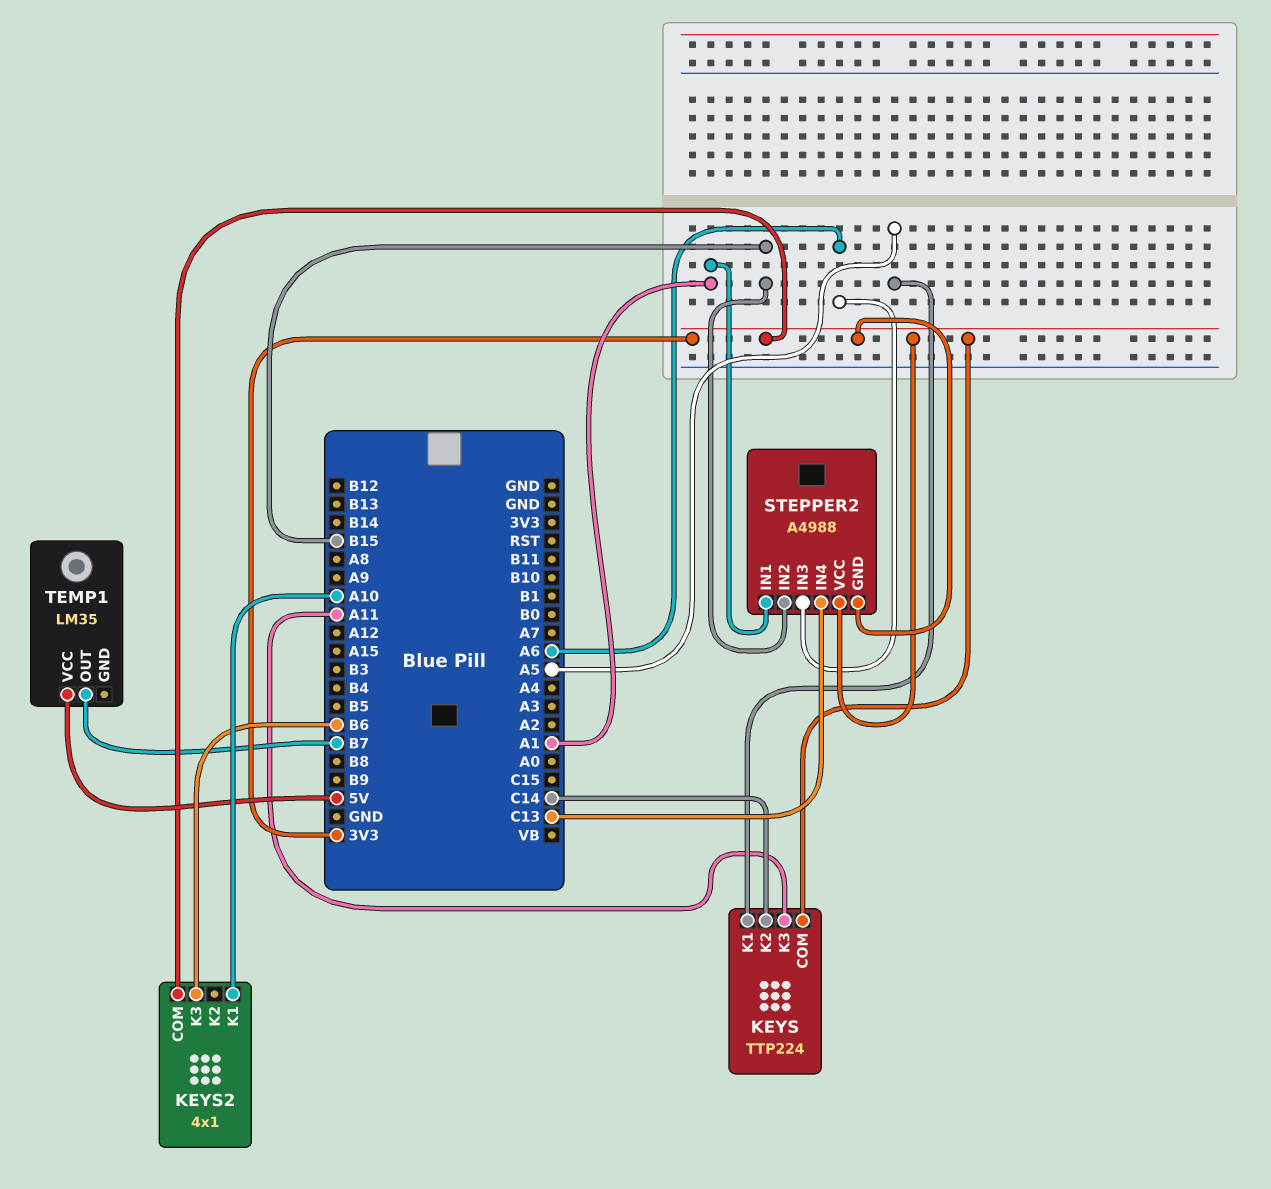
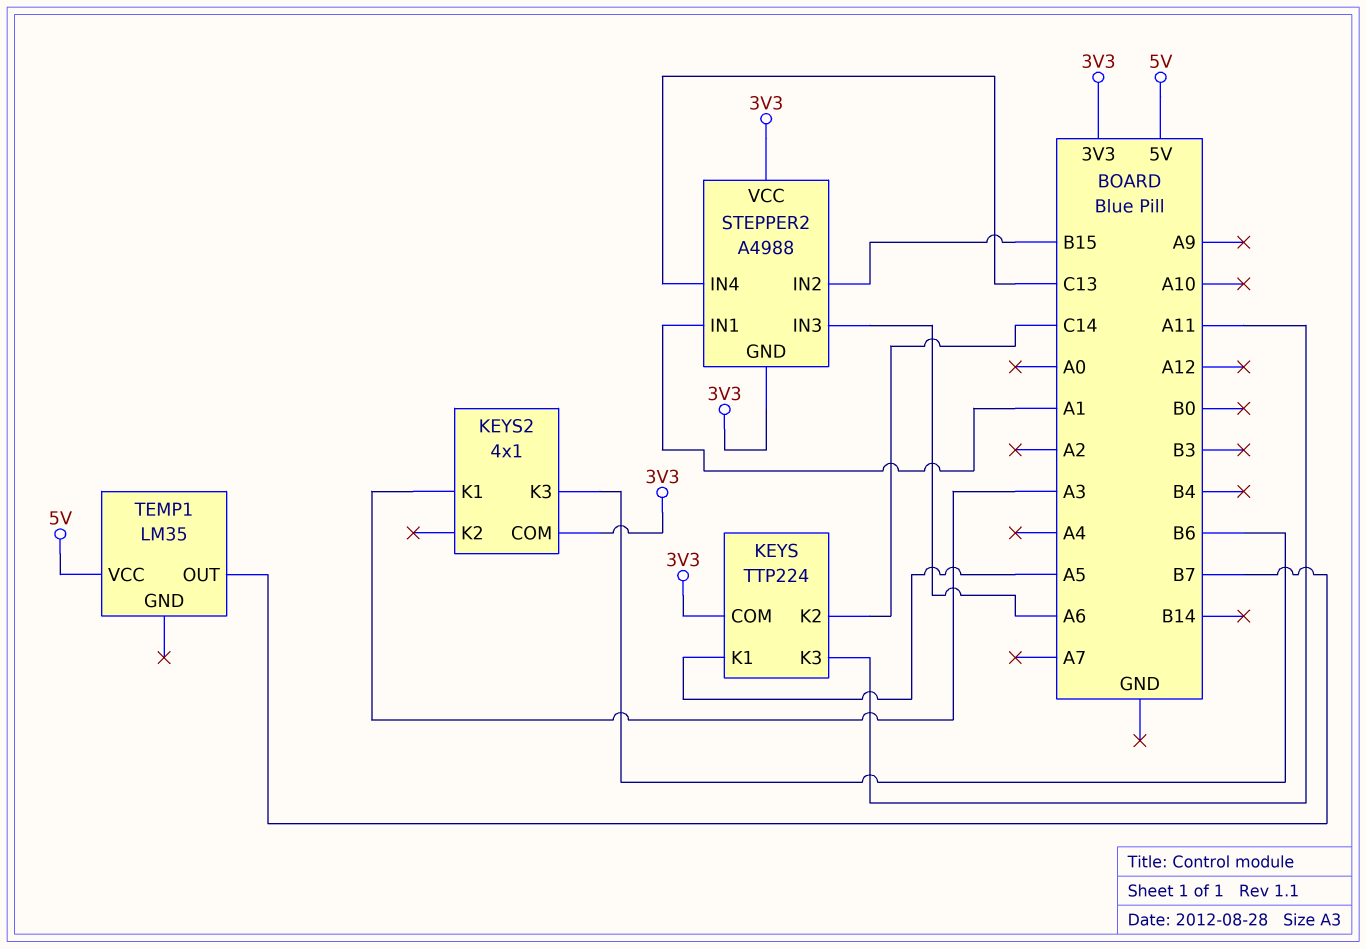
KEYS2 pin K1: A10 -> A3

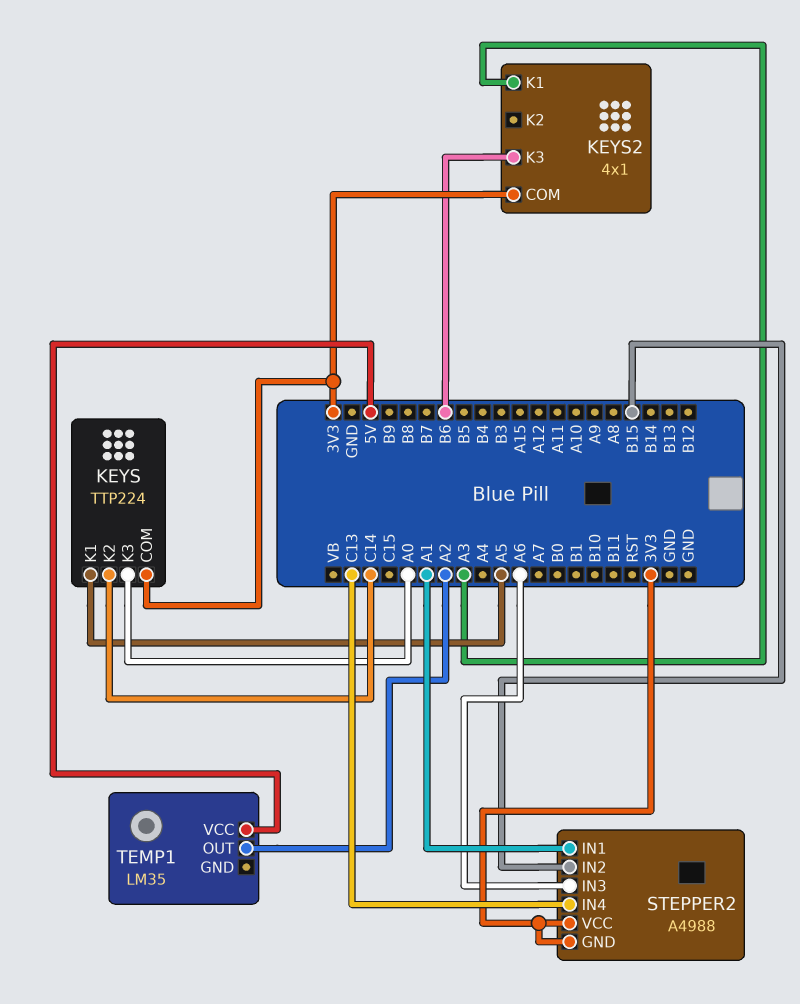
KEYS pin K3: A11 -> A0
TEMP1 pin OUT: B7 -> A2

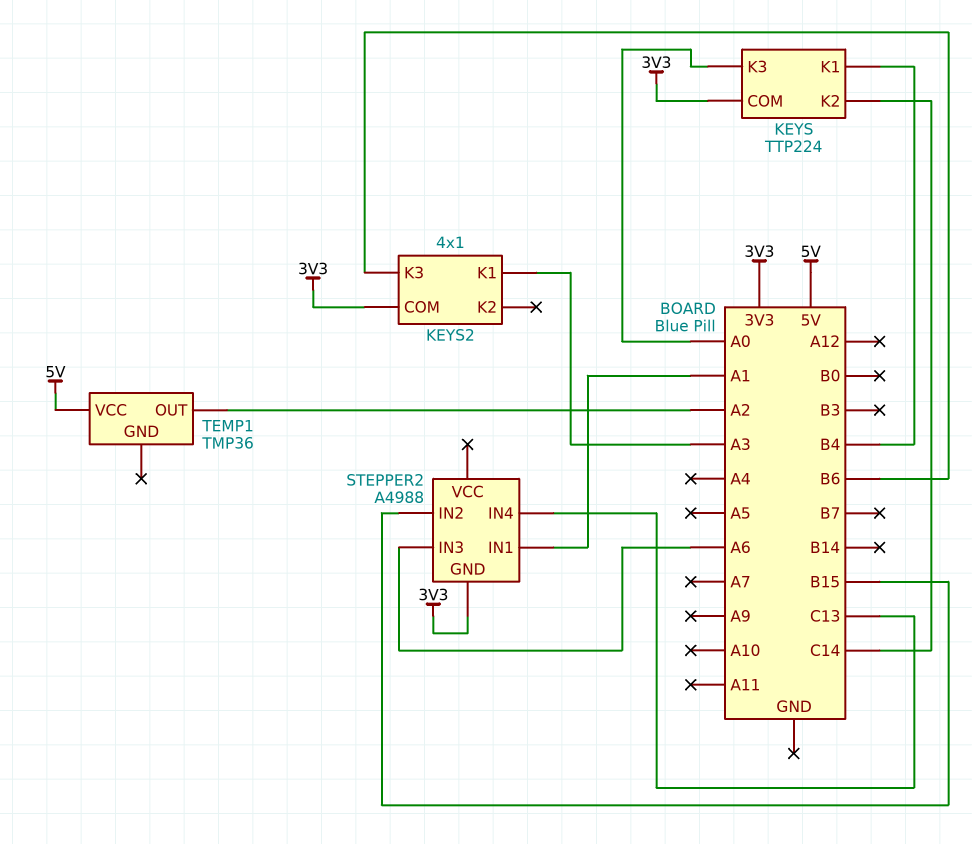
KEYS pin K1: A5 -> B4
STEPPER2 pin VCC: 3V3 -> none
TEMP1: LM35 -> TMP36

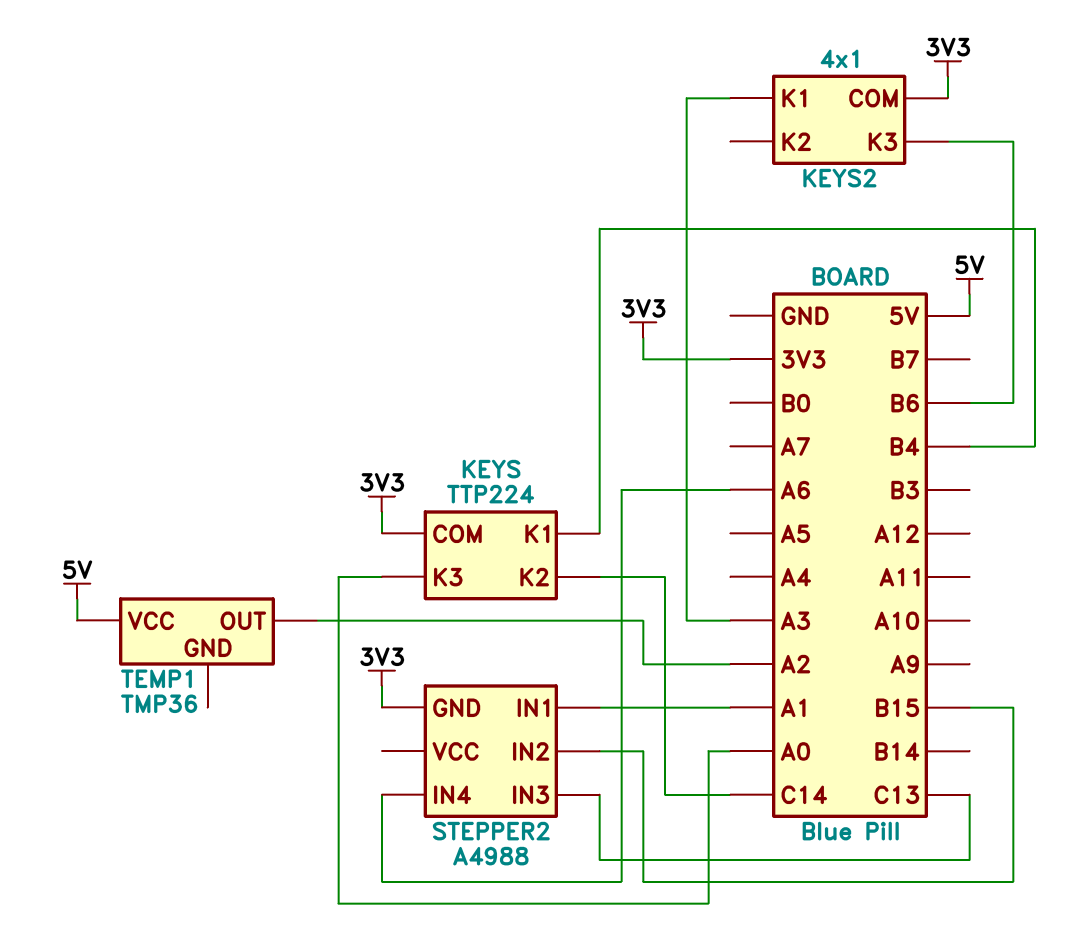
STEPPER2 pin IN3: A6 -> C13
STEPPER2 pin IN4: C13 -> A6

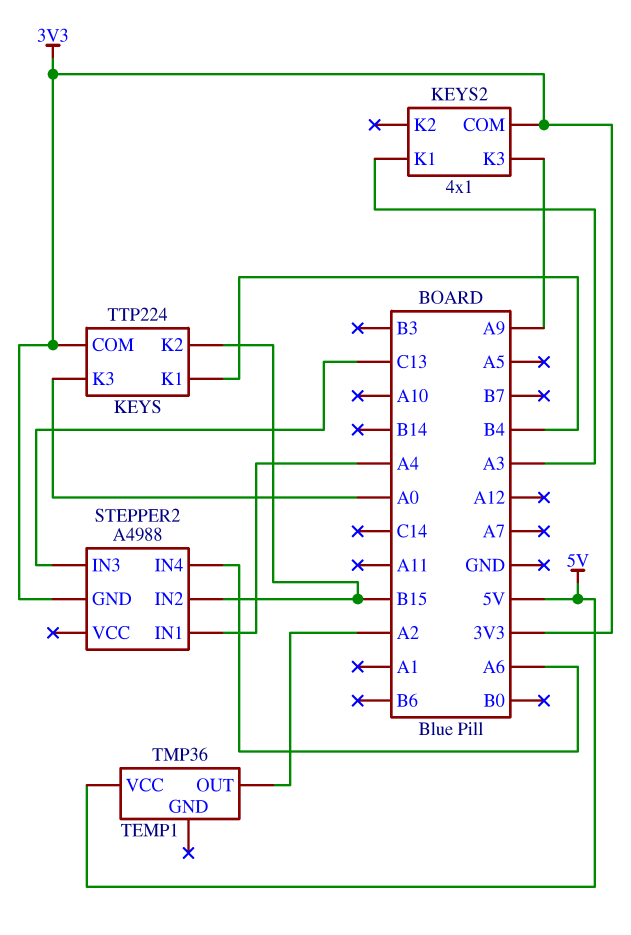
KEYS pin K2: C14 -> B15
KEYS2 pin K3: B6 -> A9
STEPPER2 pin IN1: A1 -> A4

